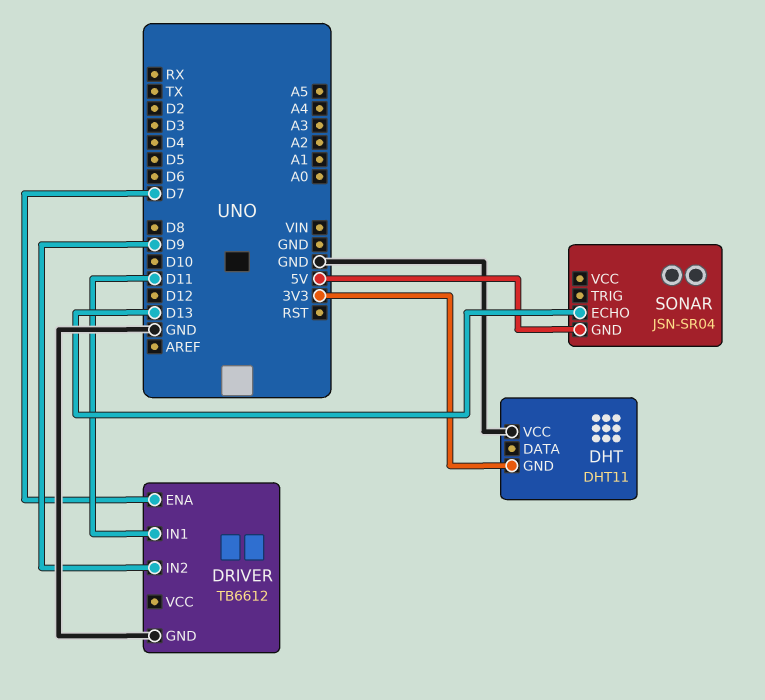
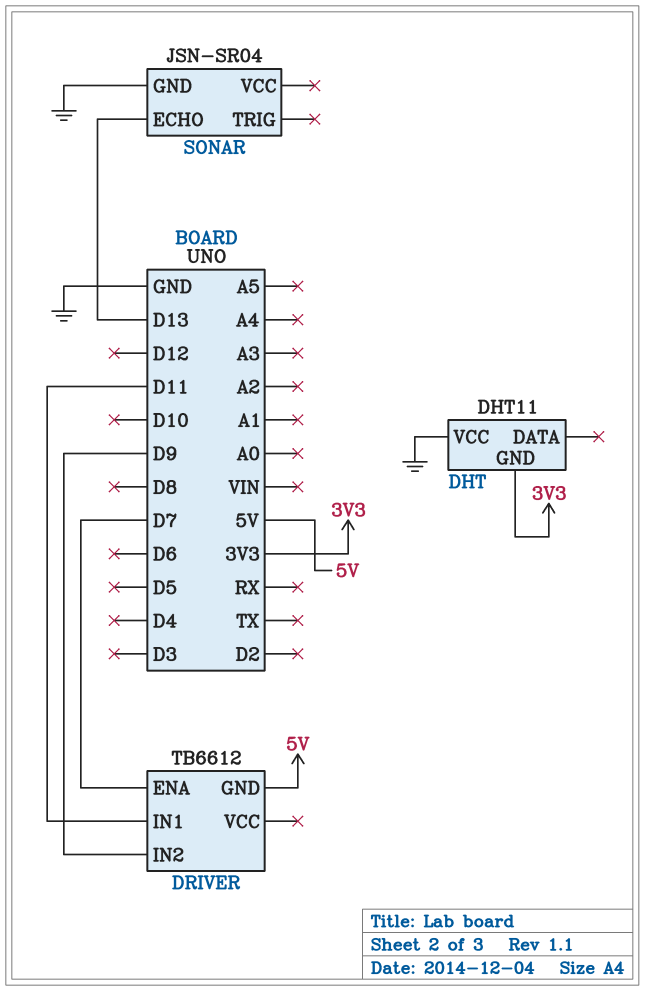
DRIVER pin GND: GND -> 5V
SONAR pin GND: 5V -> GND

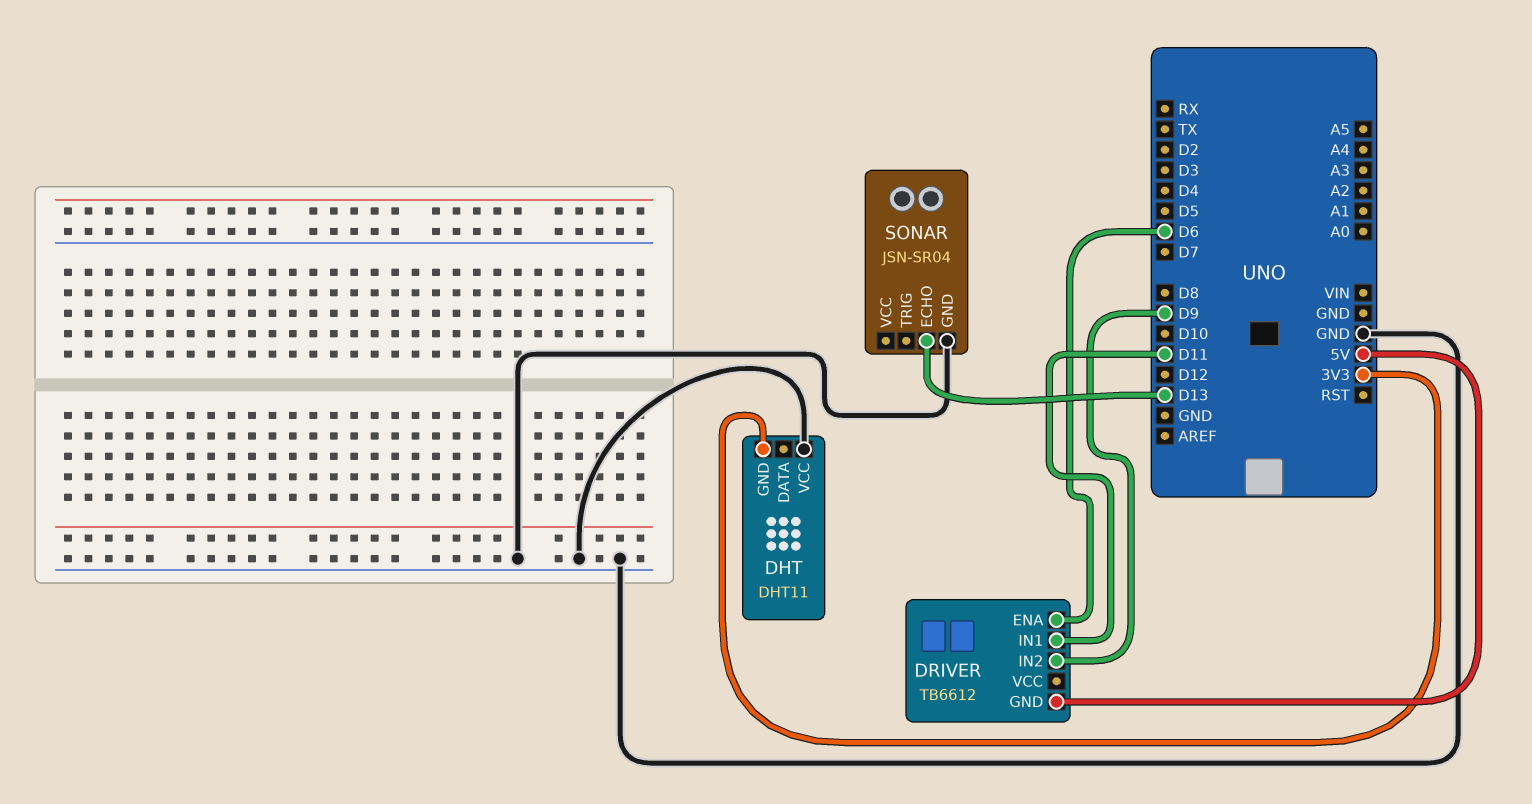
DRIVER pin ENA: D7 -> D6

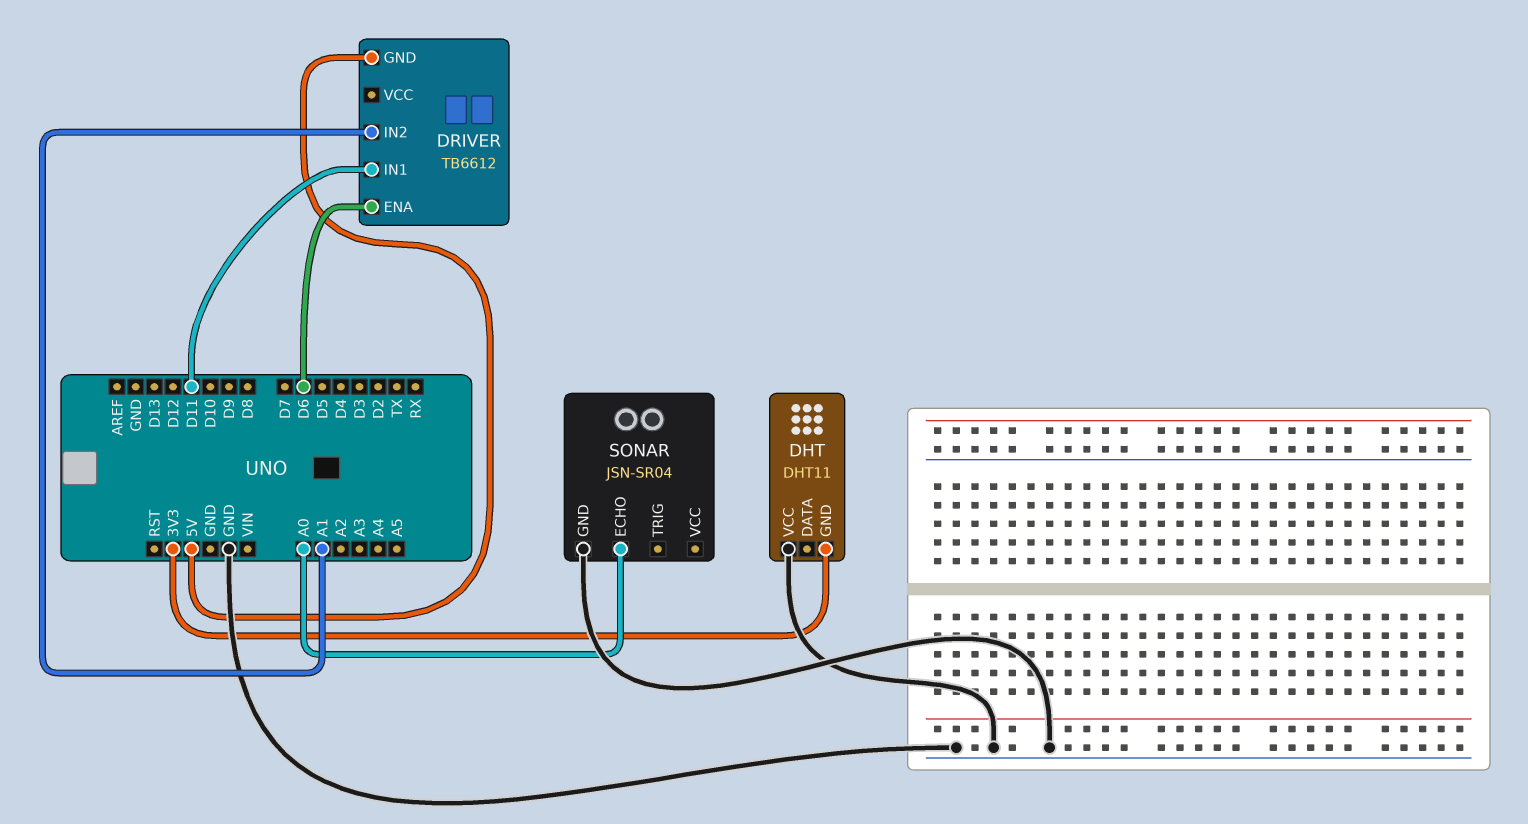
DRIVER pin IN2: D9 -> A1
SONAR pin ECHO: D13 -> A0

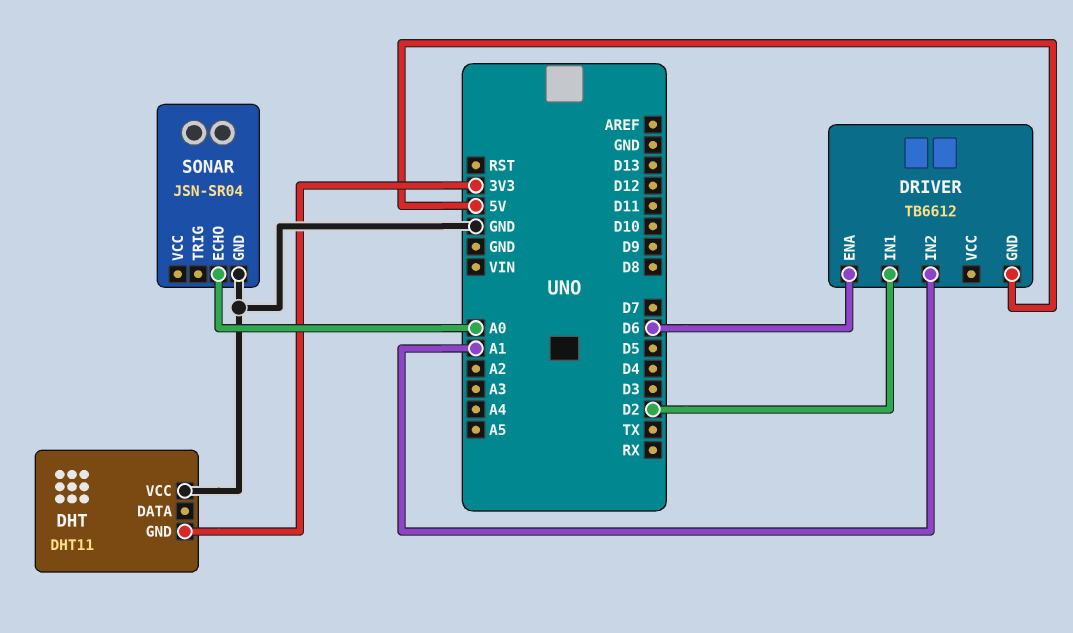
DRIVER pin IN1: D11 -> D2

